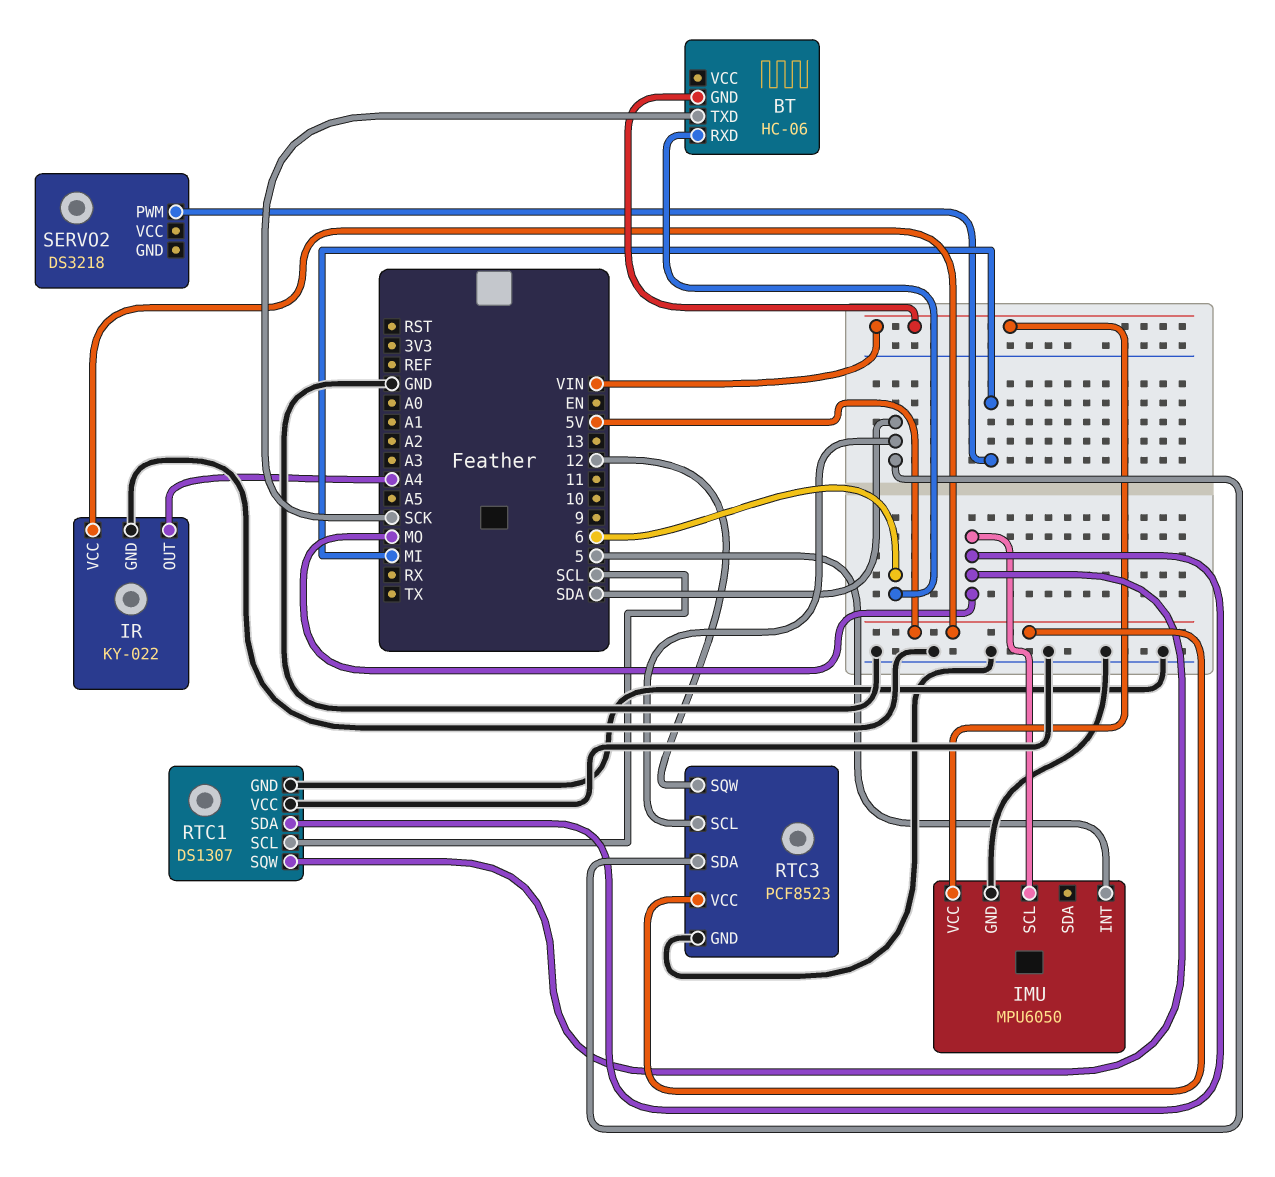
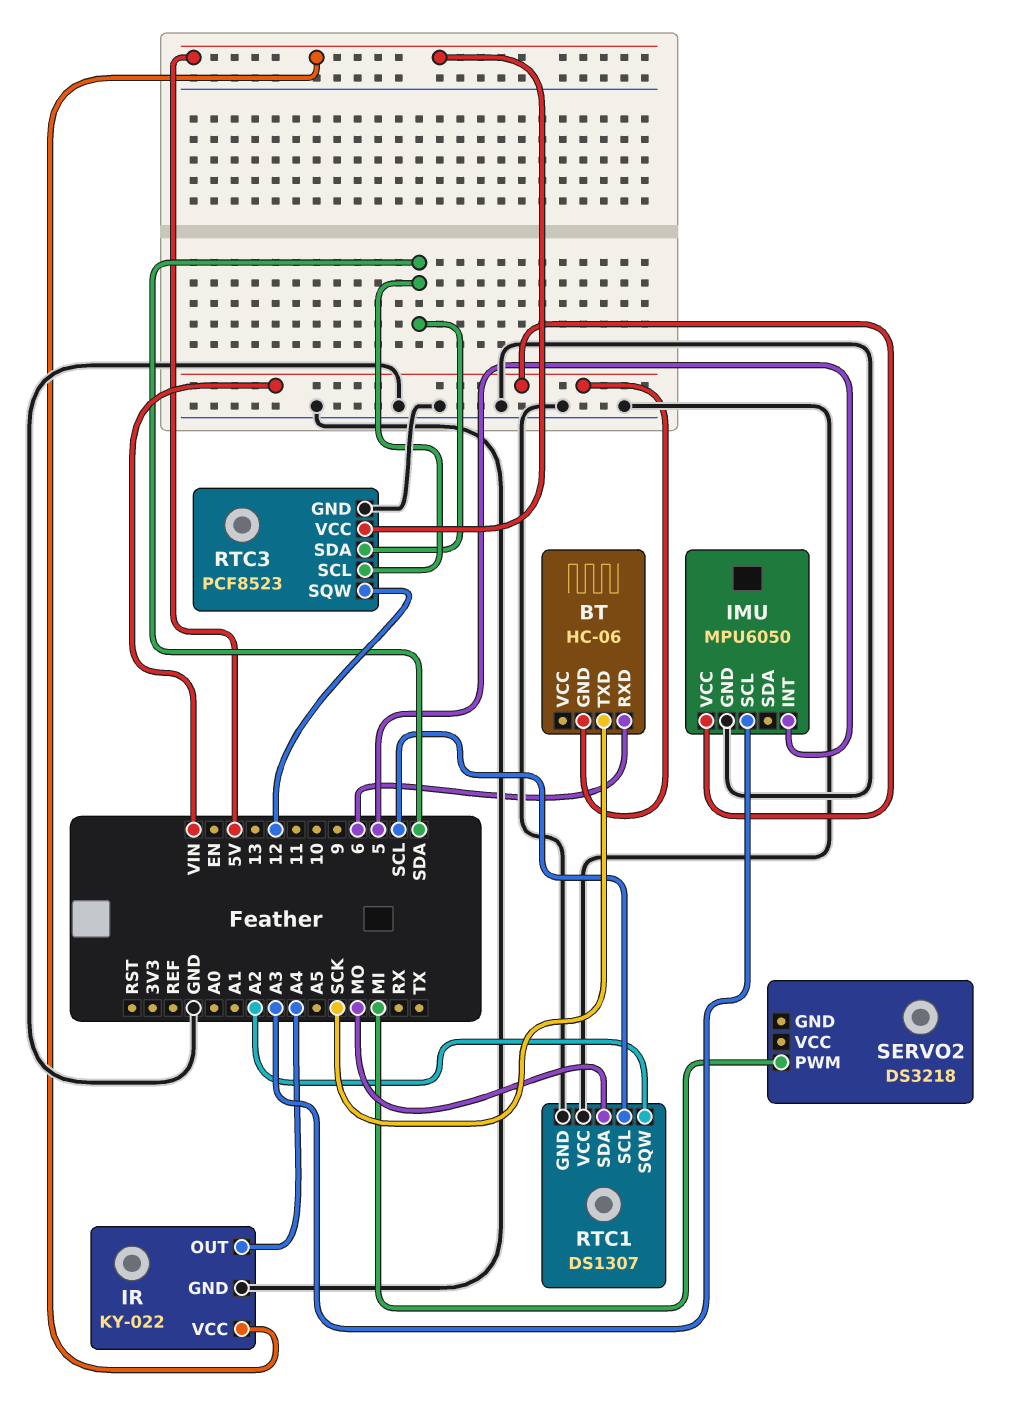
IMU pin SCL: MO -> A3
RTC1 pin SQW: MO -> A2

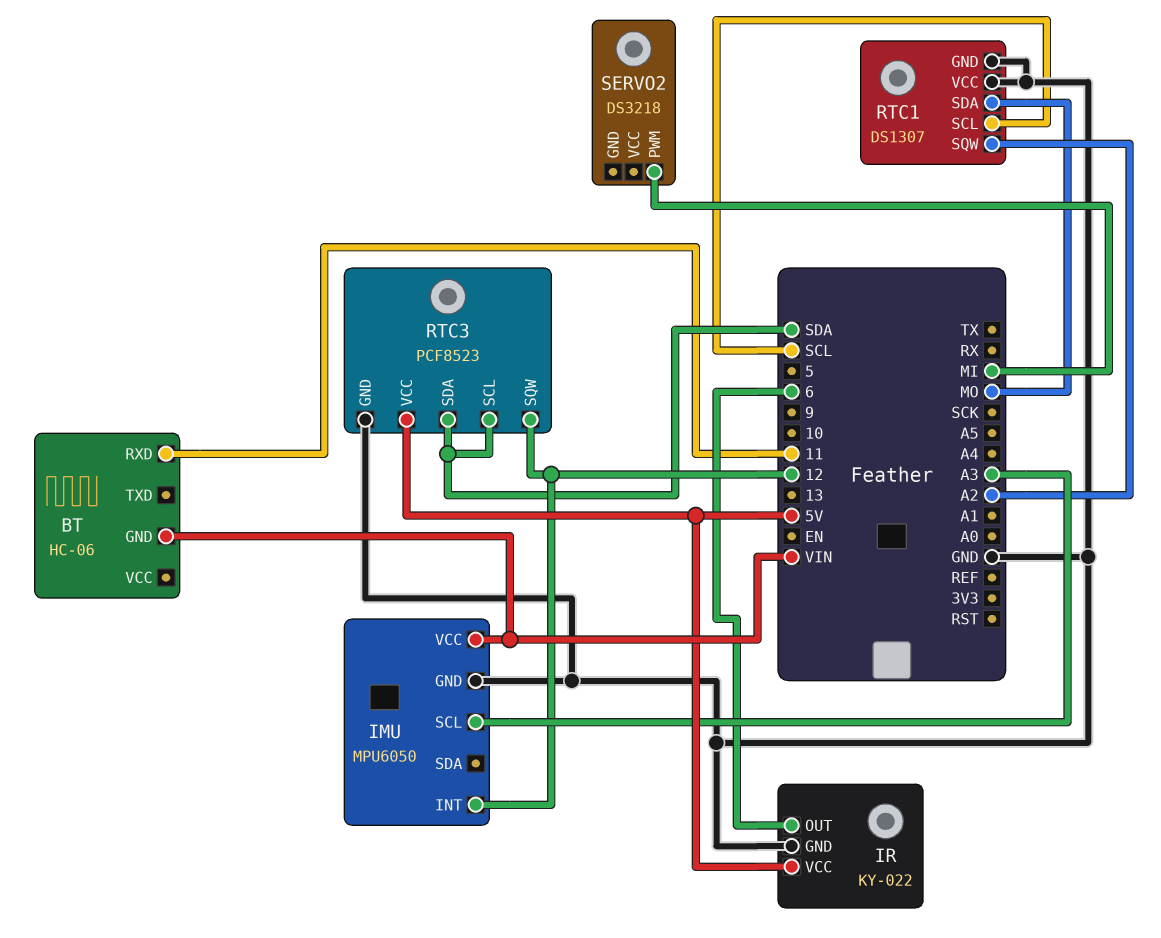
BT pin RXD: 6 -> 11
BT pin TXD: SCK -> none
IMU pin INT: 5 -> 12
IR pin OUT: A4 -> 6

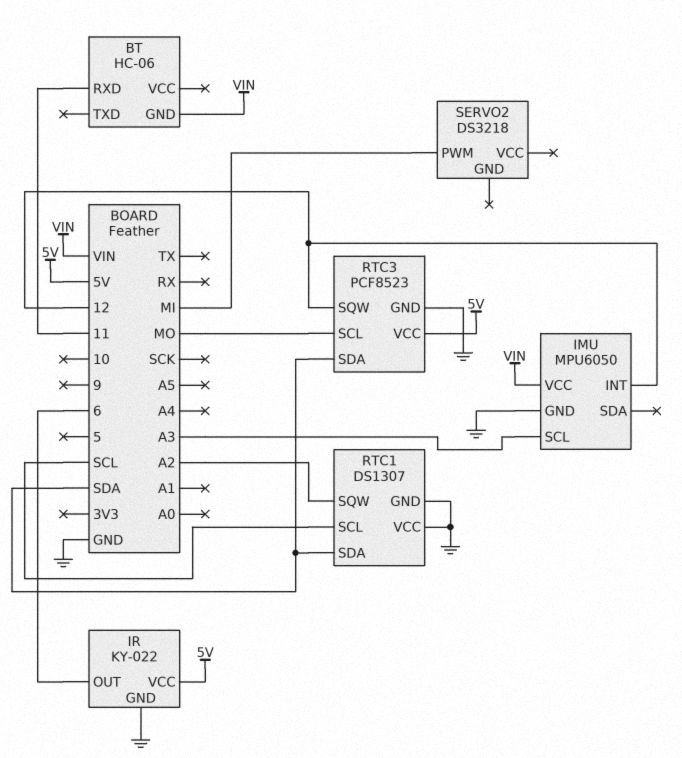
RTC1 pin SDA: MO -> SDA
RTC3 pin SCL: SDA -> MO

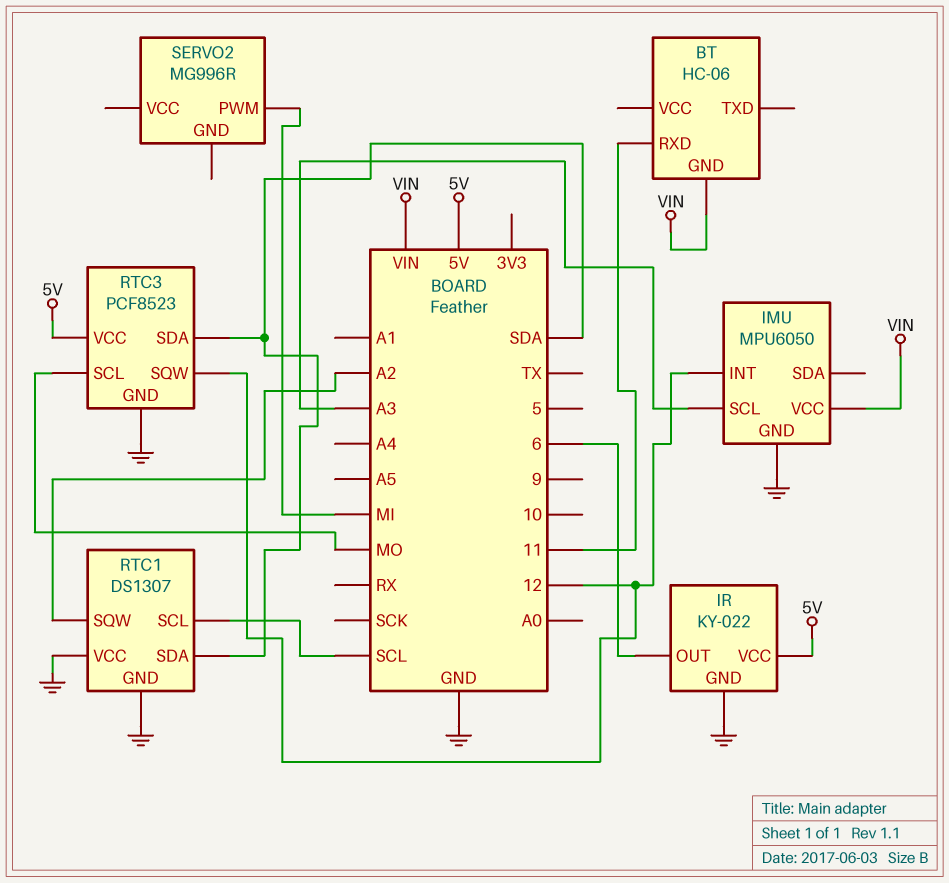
SERVO2: DS3218 -> MG996R

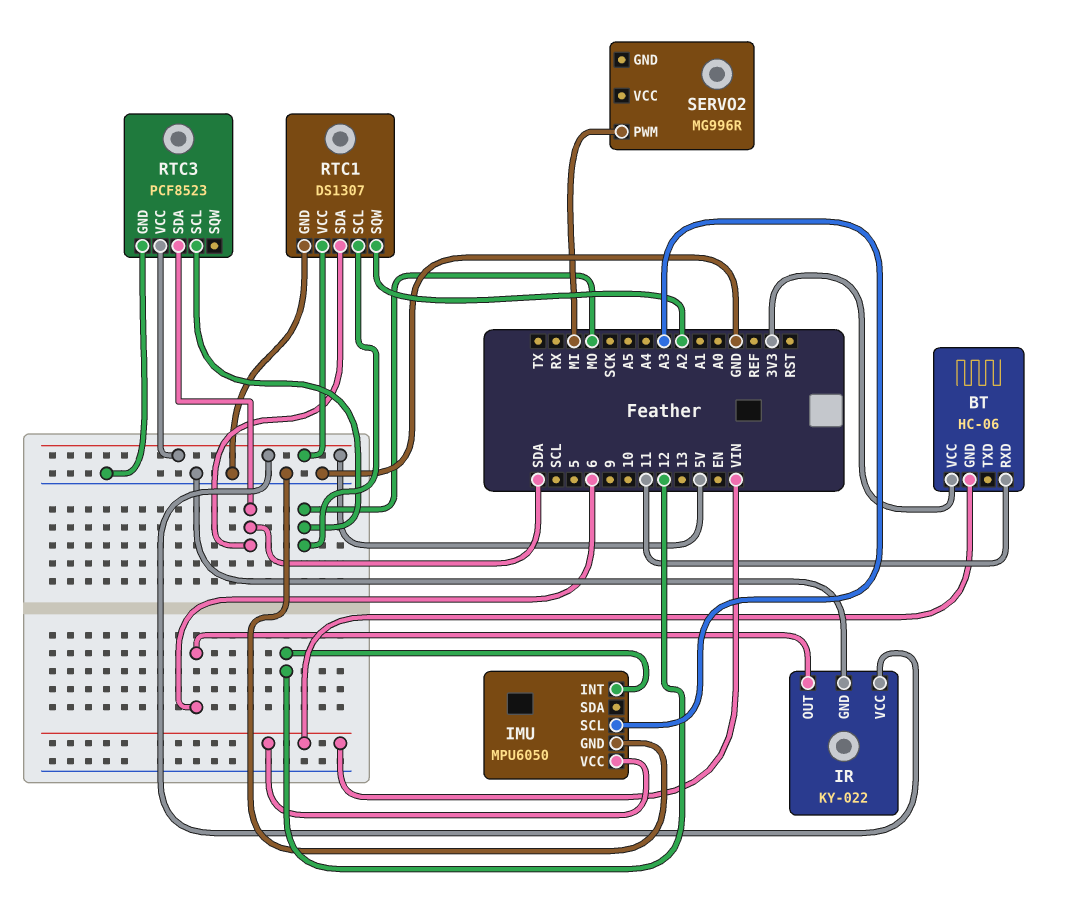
BT pin VCC: none -> 3V3
RTC1 pin SCL: SCL -> MO
RTC1 pin VCC: GND -> 5V
RTC3 pin SQW: 12 -> none

